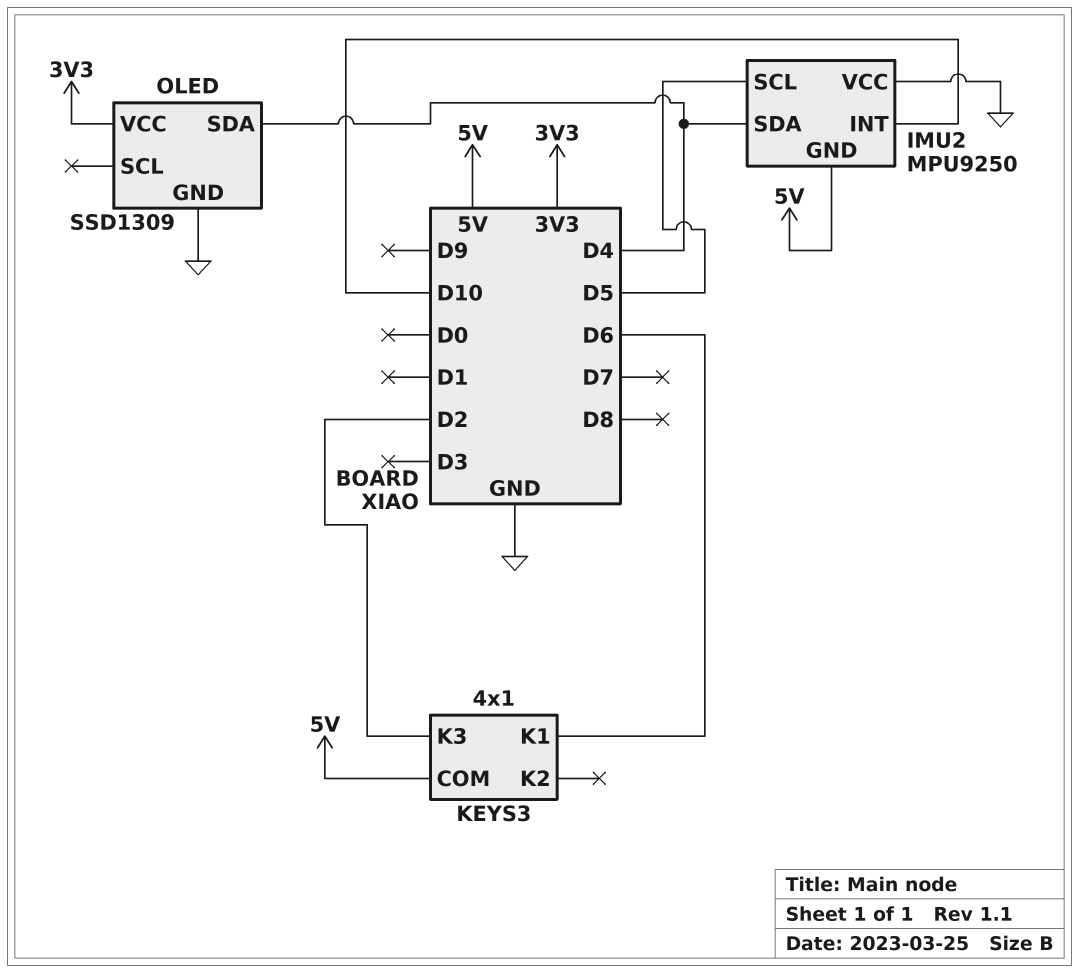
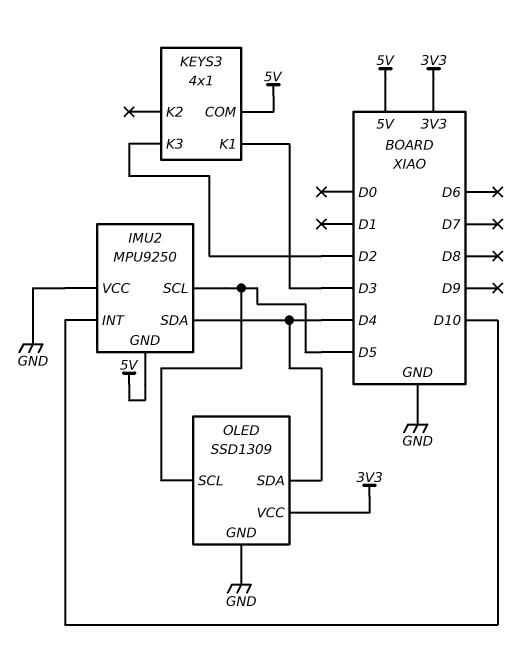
KEYS3 pin K1: D6 -> D3
OLED pin SCL: none -> D5

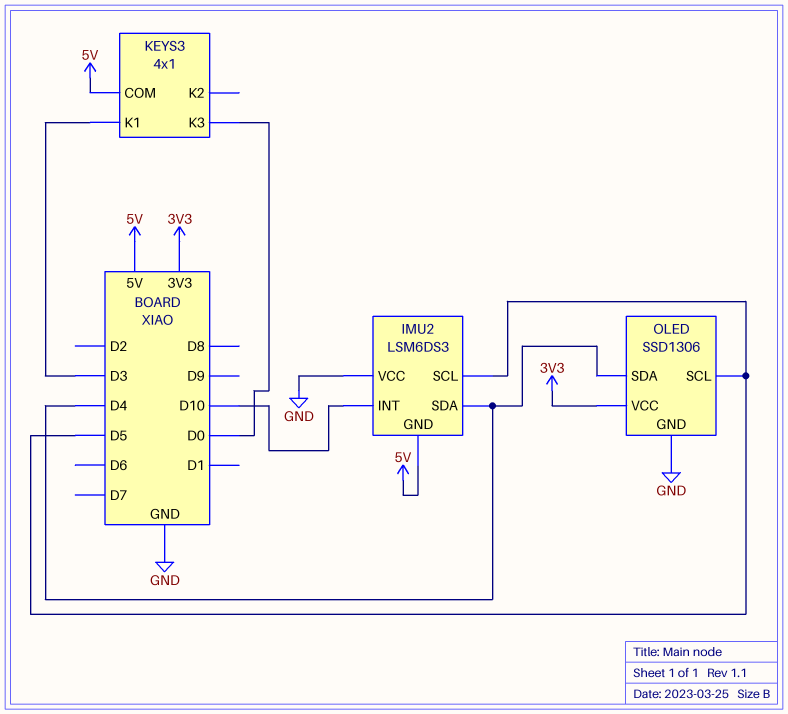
IMU2: MPU9250 -> LSM6DS3
KEYS3 pin K3: D2 -> D0
OLED: SSD1309 -> SSD1306

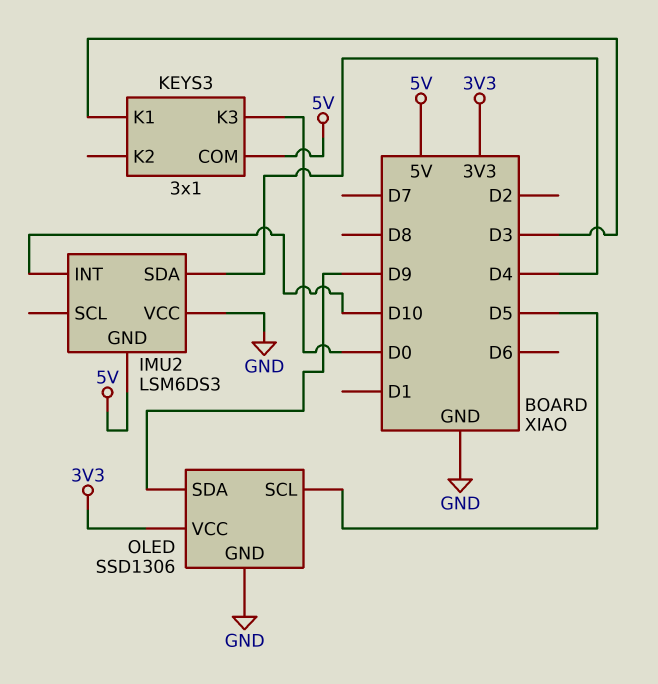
IMU2 pin SCL: D5 -> none
KEYS3: 4x1 -> 3x1
OLED pin SDA: D4 -> D9

